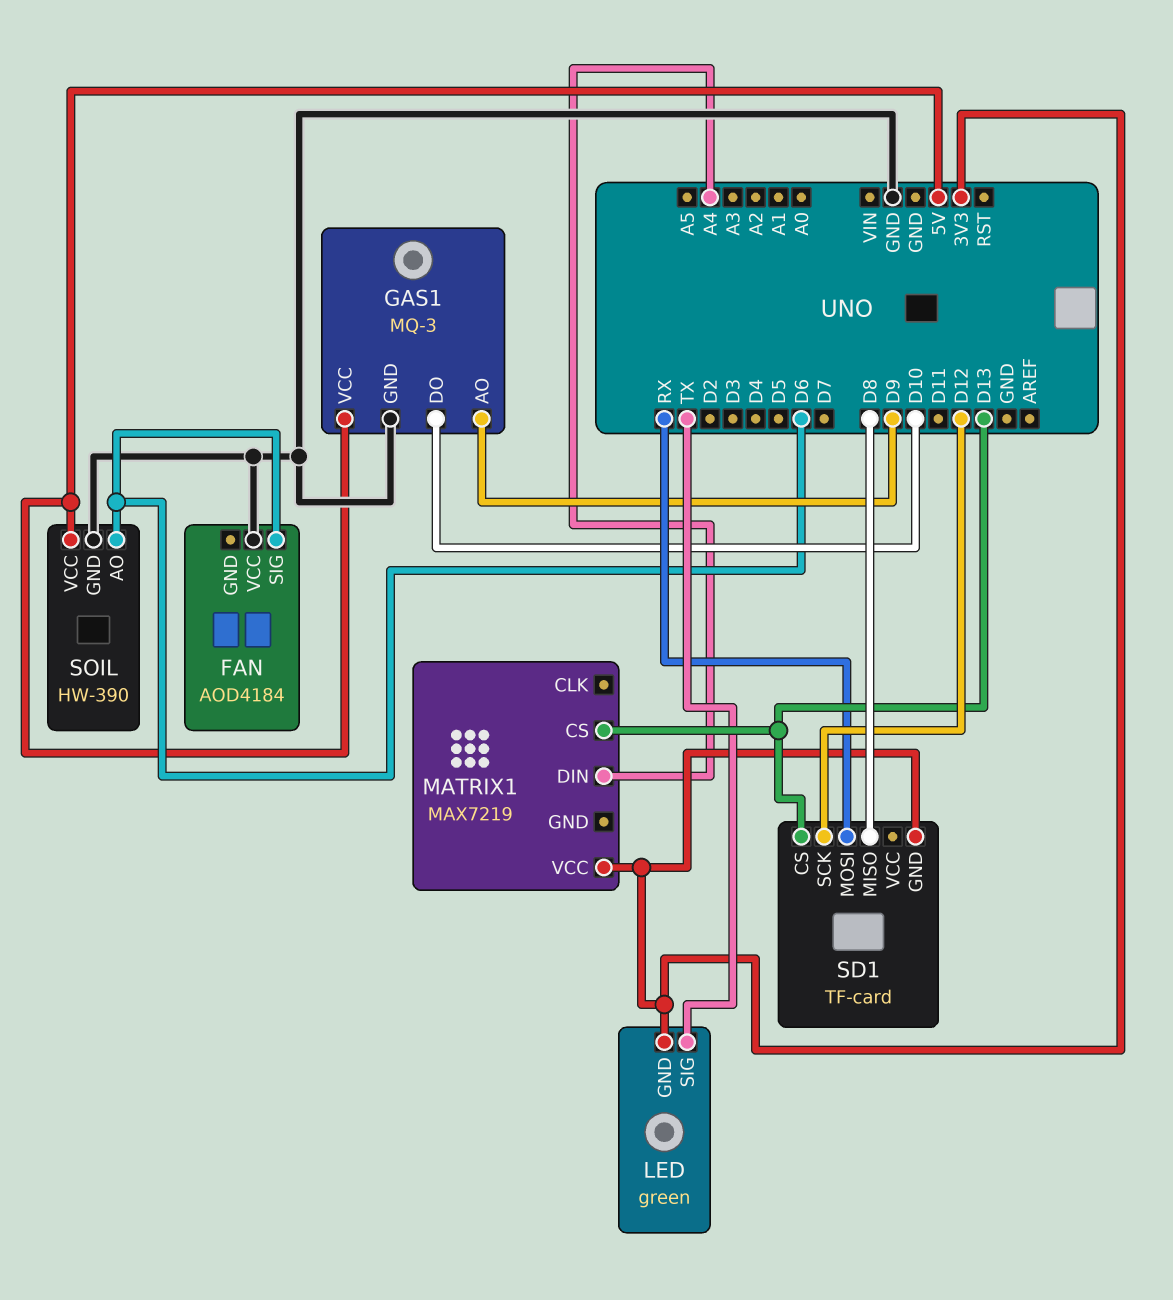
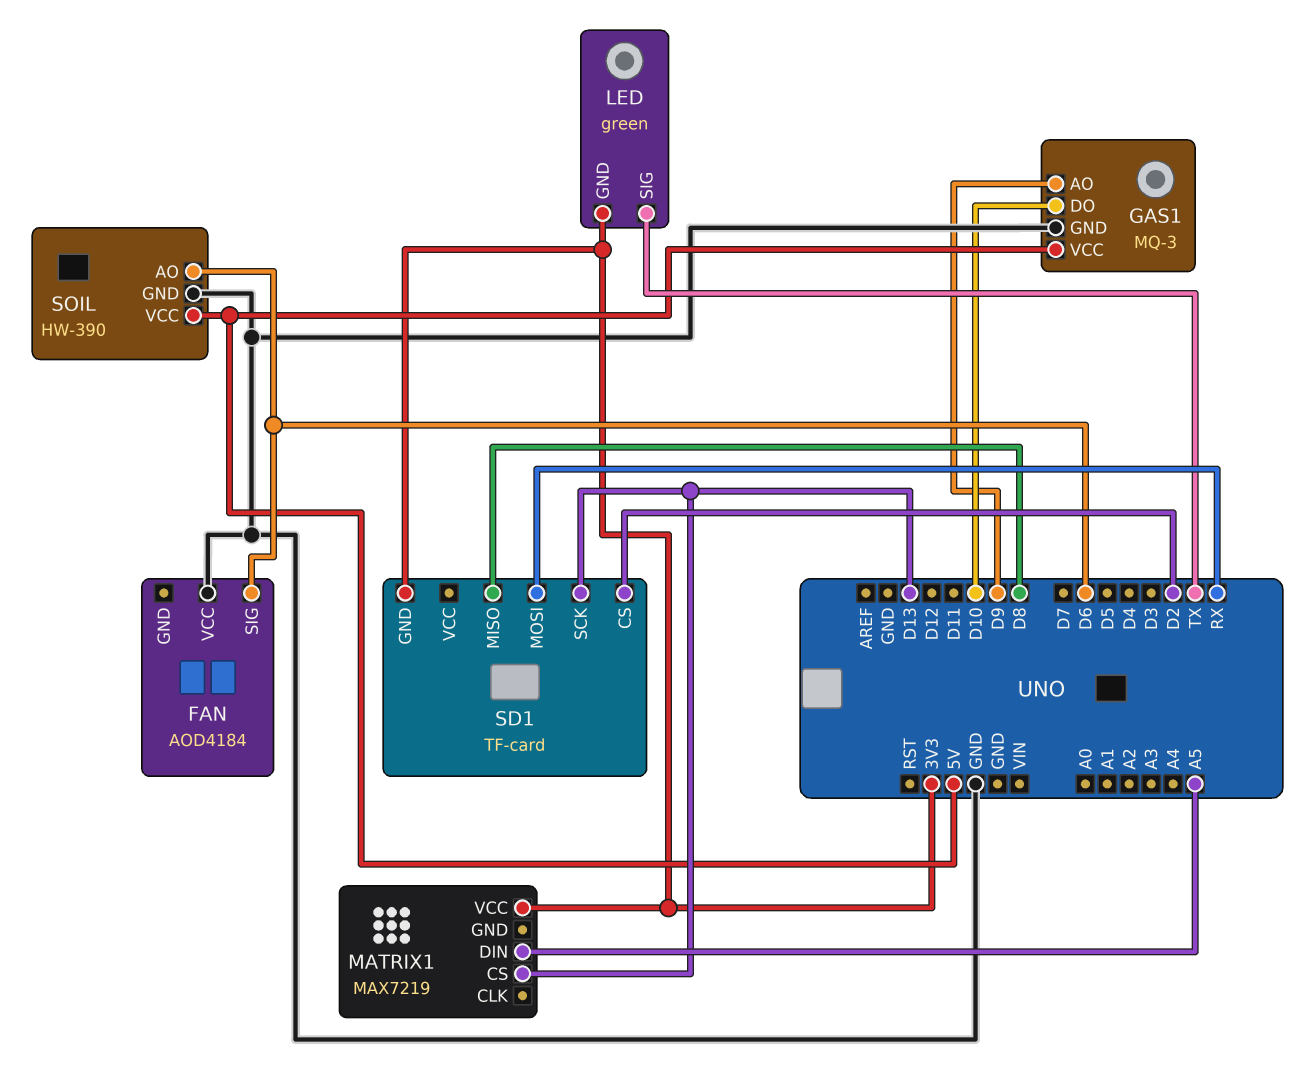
MATRIX1 pin DIN: A4 -> A5
SD1 pin CS: D13 -> D2
SD1 pin SCK: D12 -> D13

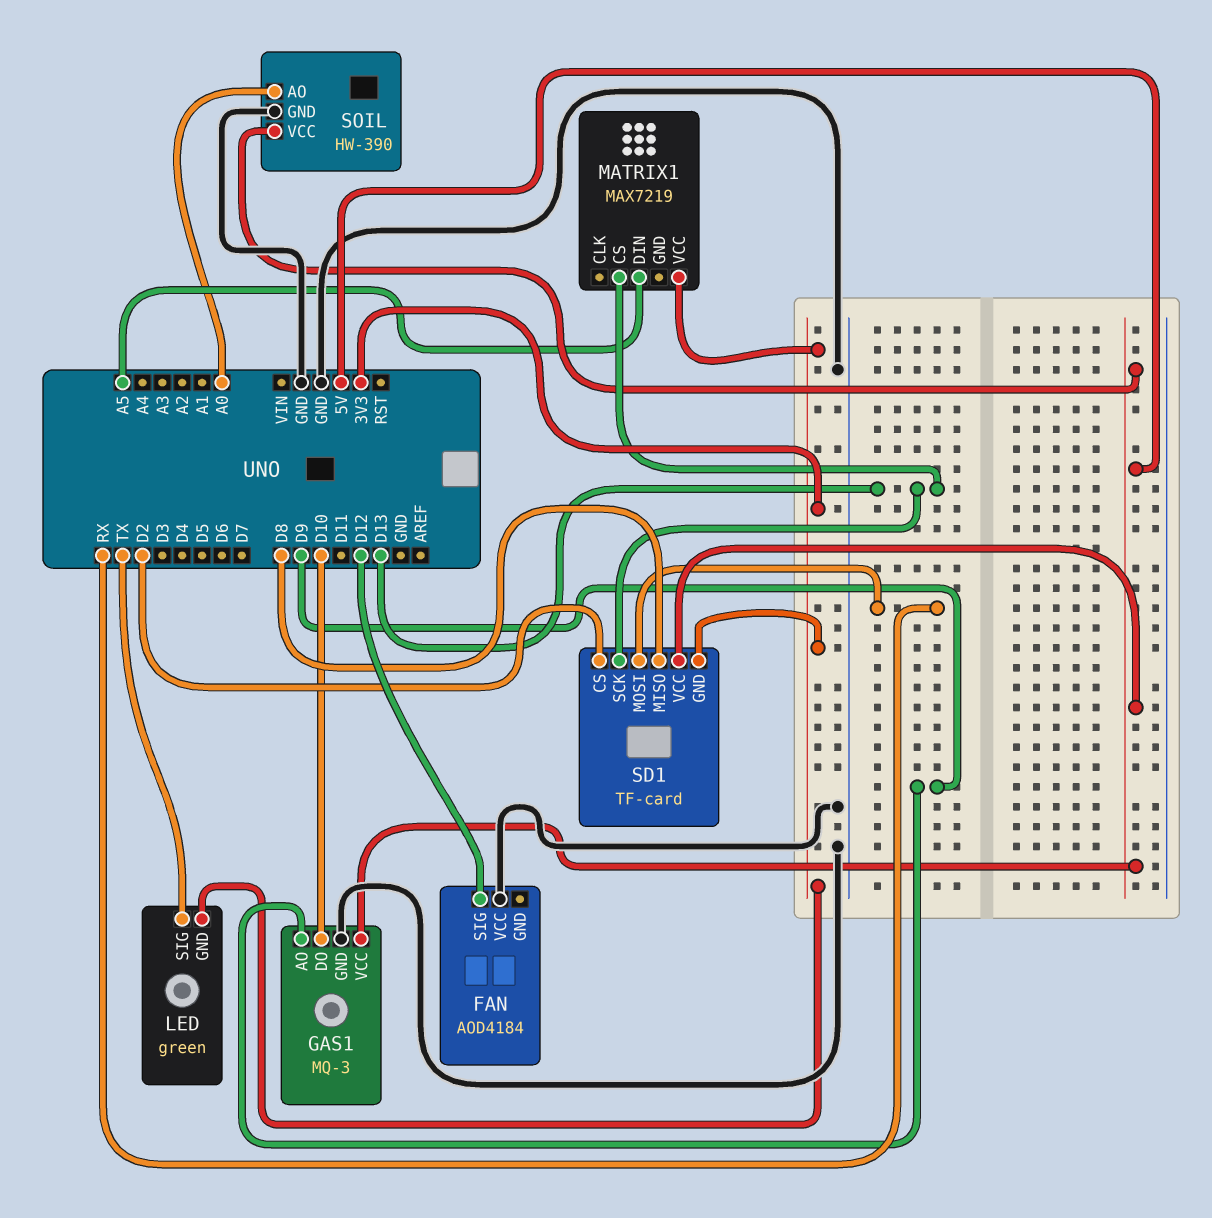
FAN pin SIG: D6 -> D12
SD1 pin VCC: none -> 5V
SOIL pin AO: D6 -> A0

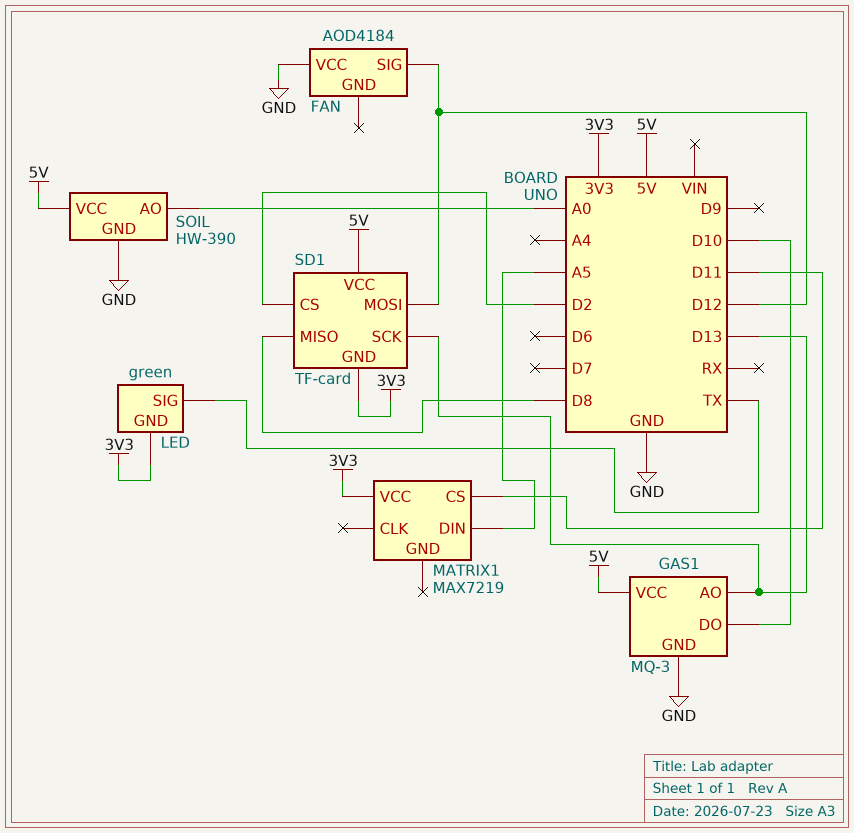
GAS1 pin AO: D9 -> D13
MATRIX1 pin CS: D13 -> D11
SD1 pin MOSI: RX -> D12

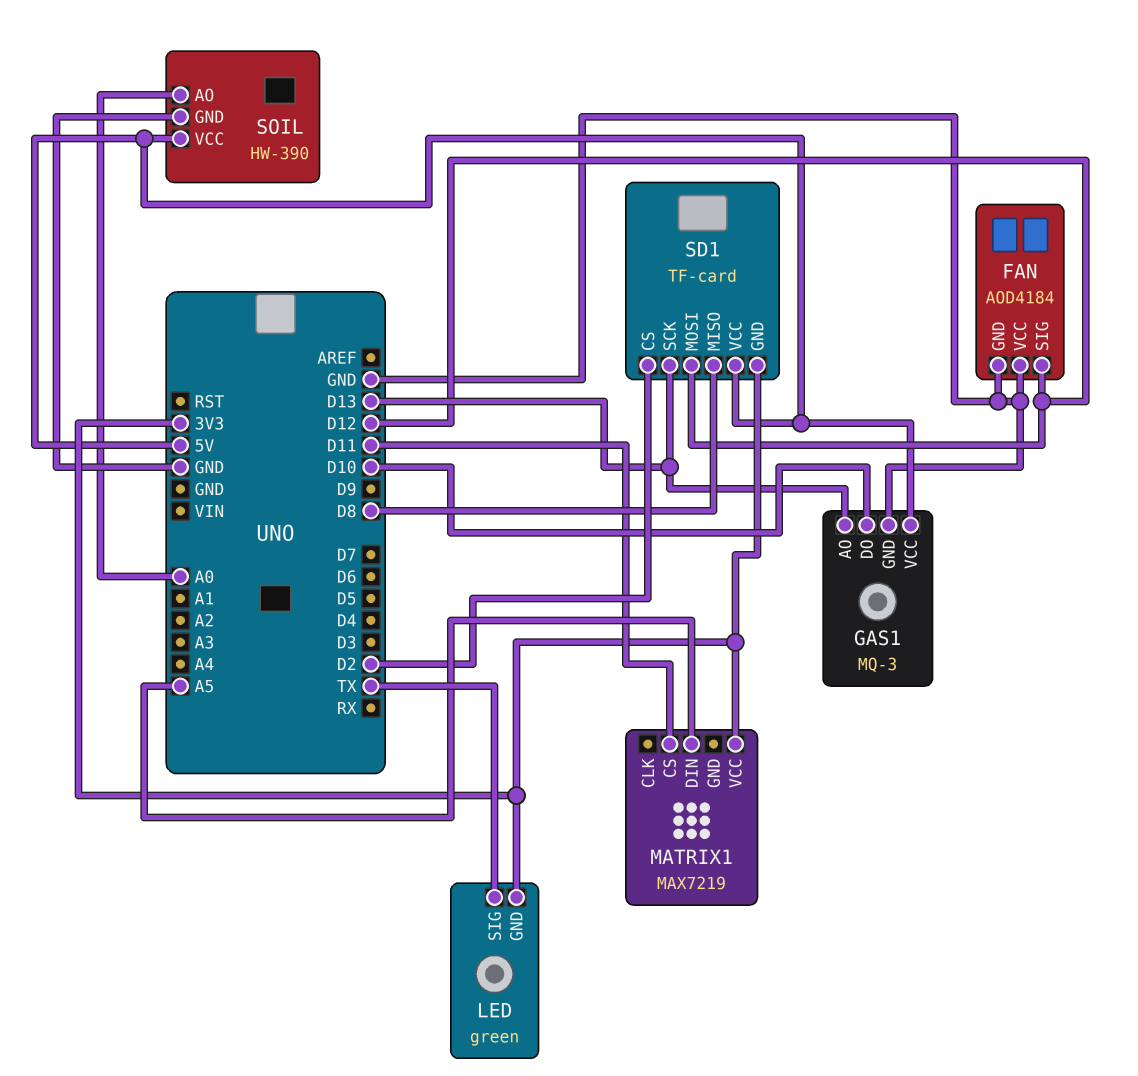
FAN pin GND: none -> GND

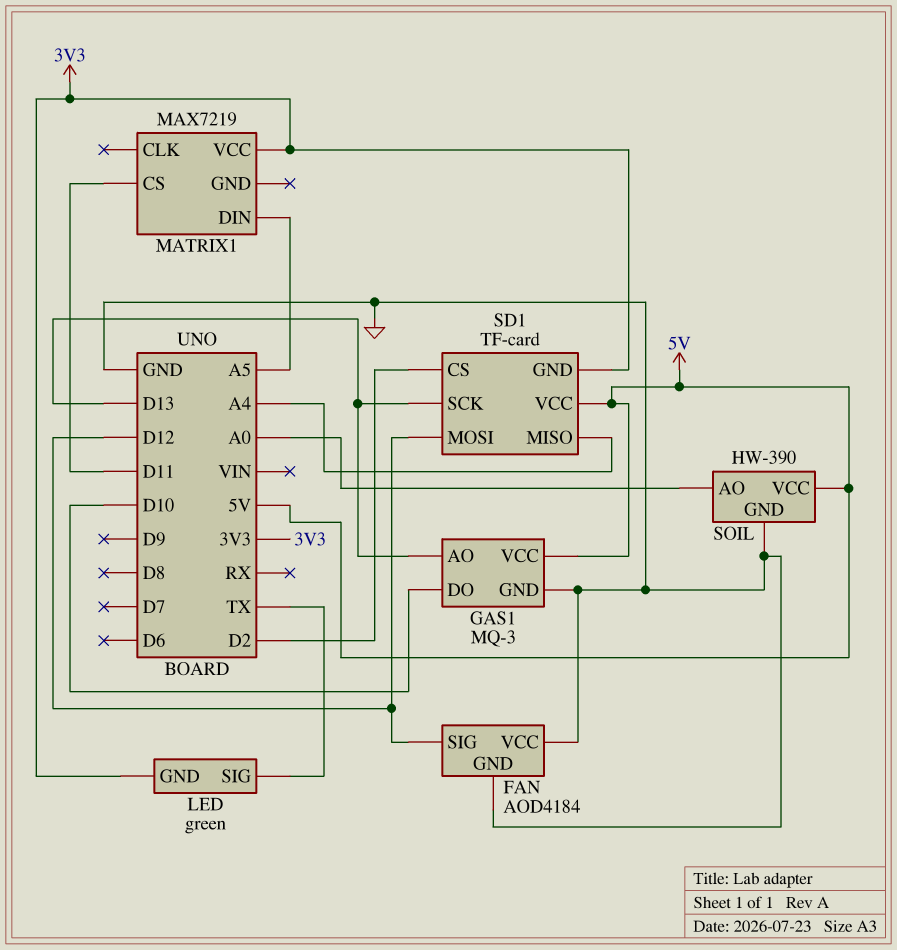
SD1 pin MISO: D8 -> A4

